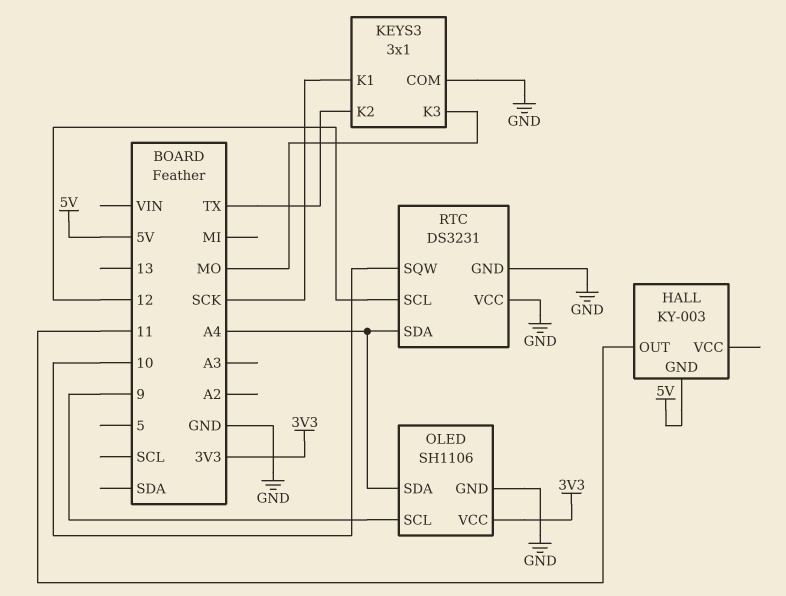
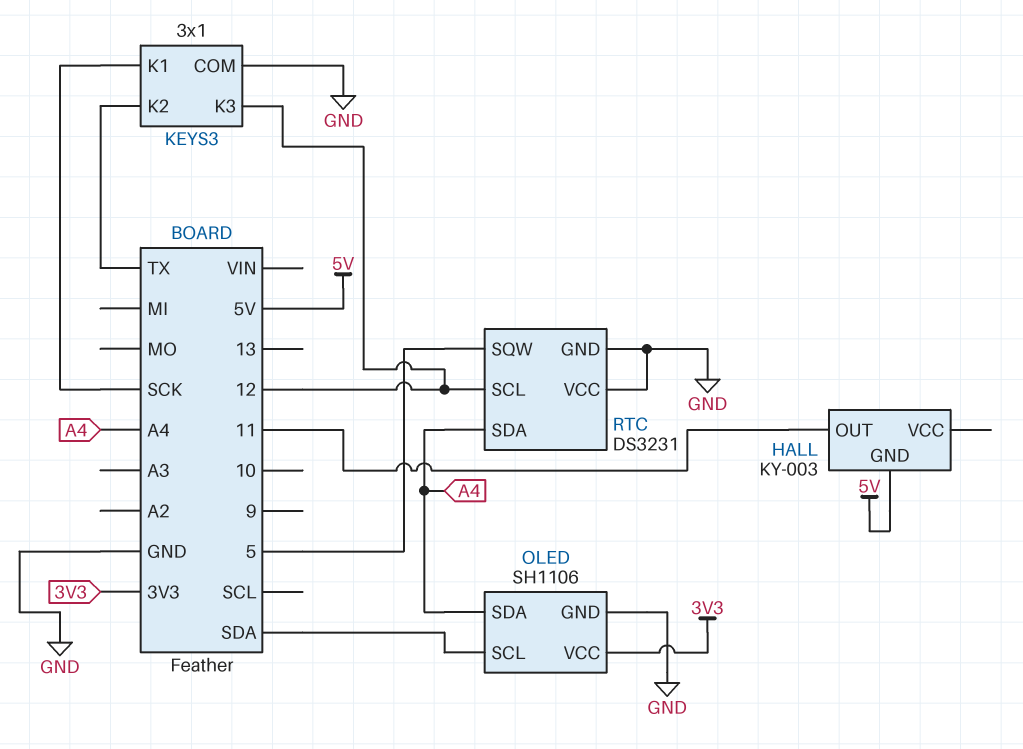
KEYS3 pin K3: MO -> 12
OLED pin SCL: 9 -> SDA
RTC pin SQW: 10 -> 5

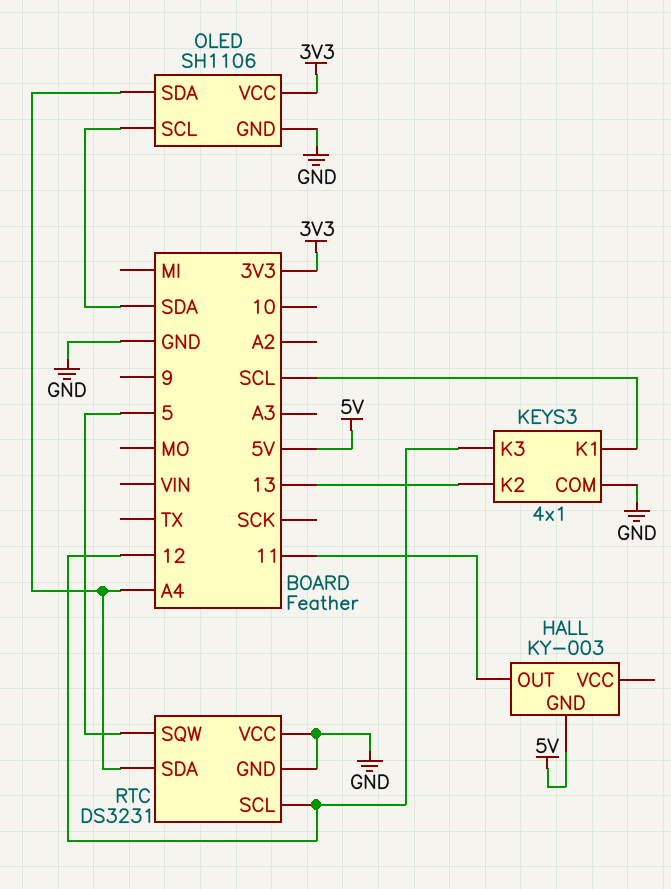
KEYS3: 3x1 -> 4x1
KEYS3 pin K1: SCK -> SCL
KEYS3 pin K2: TX -> 13

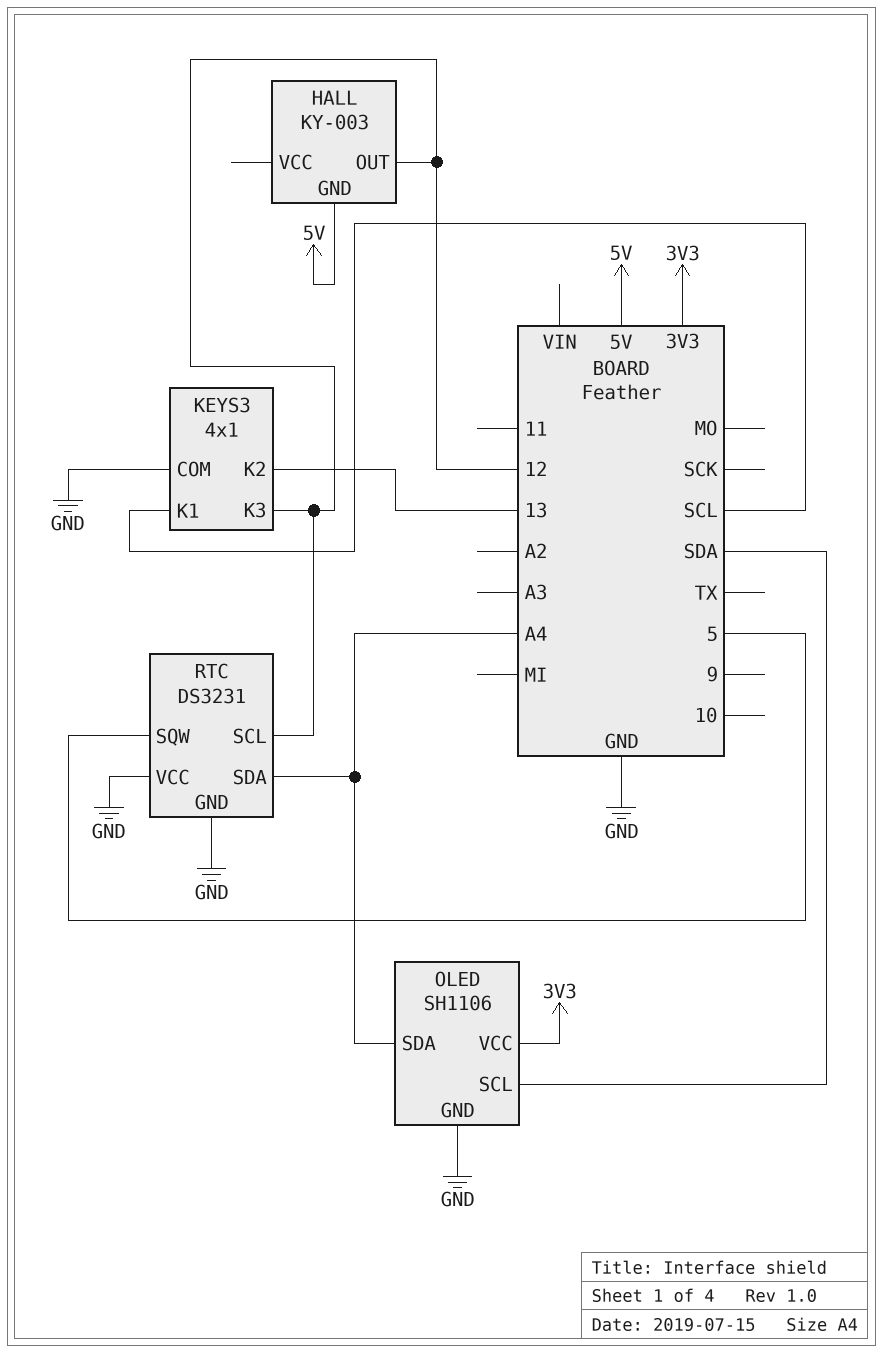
HALL pin OUT: 11 -> 12

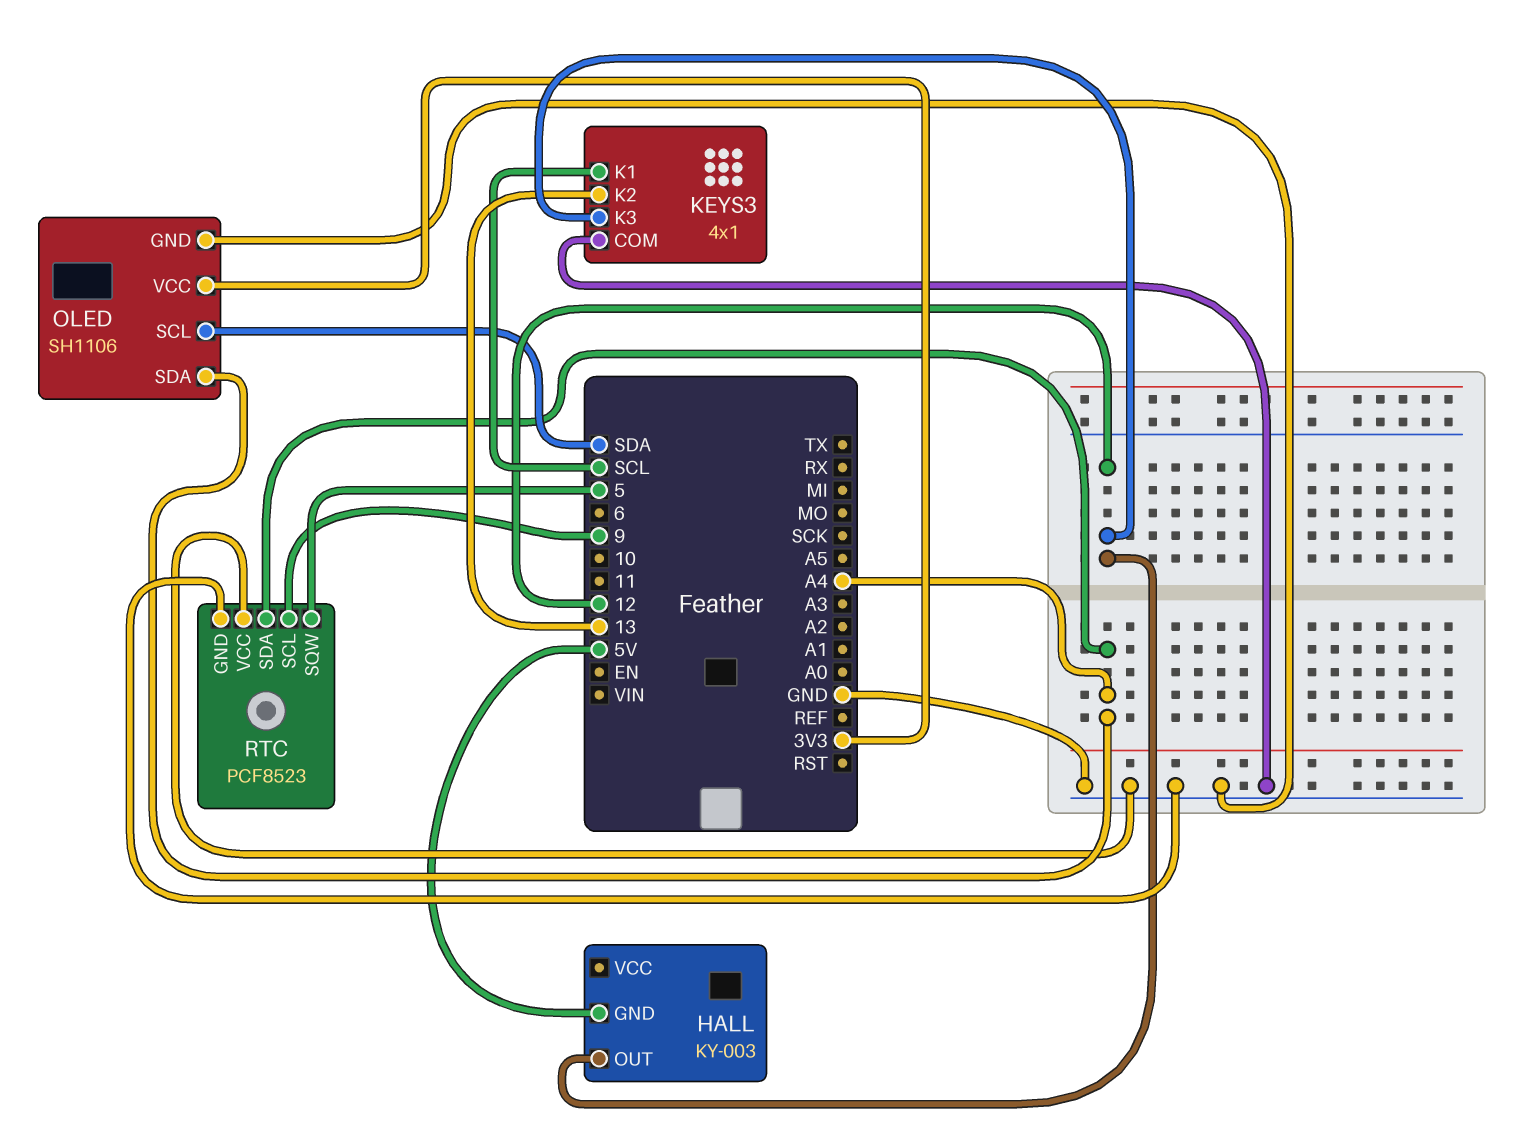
RTC: DS3231 -> PCF8523
RTC pin SCL: 12 -> 9

